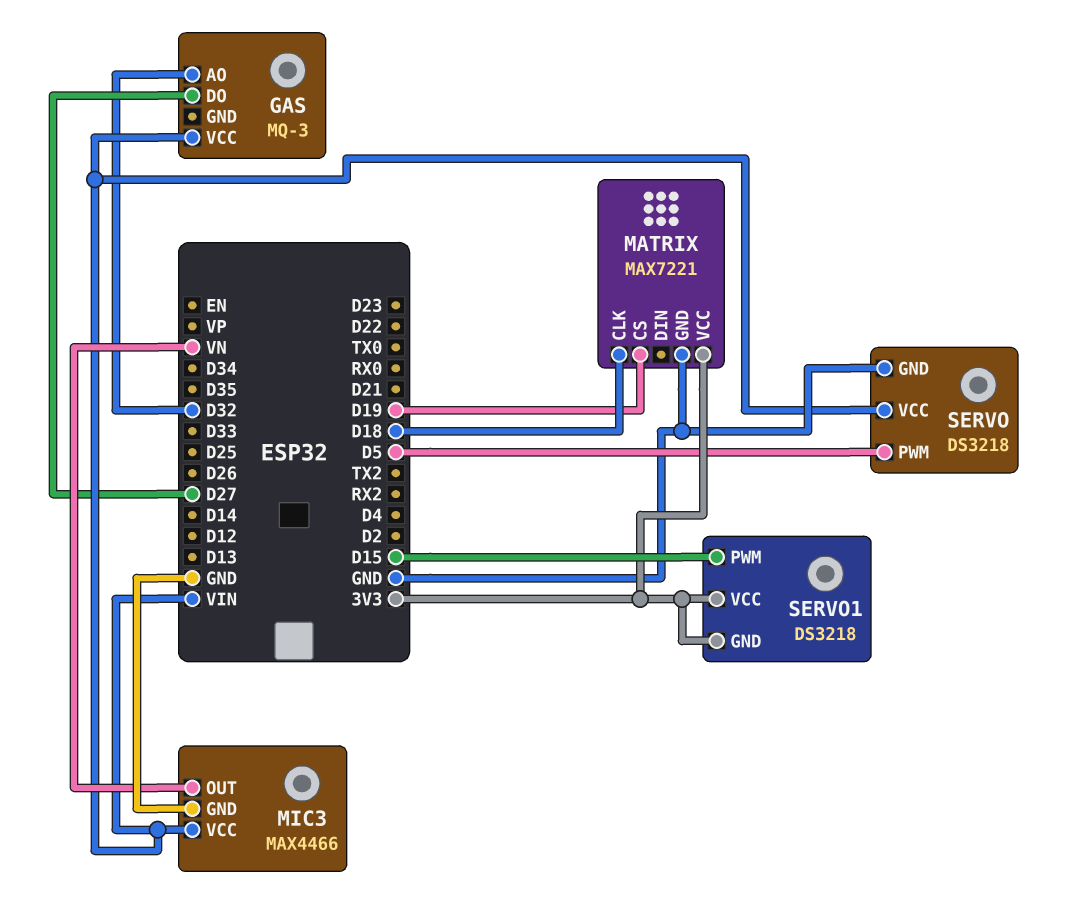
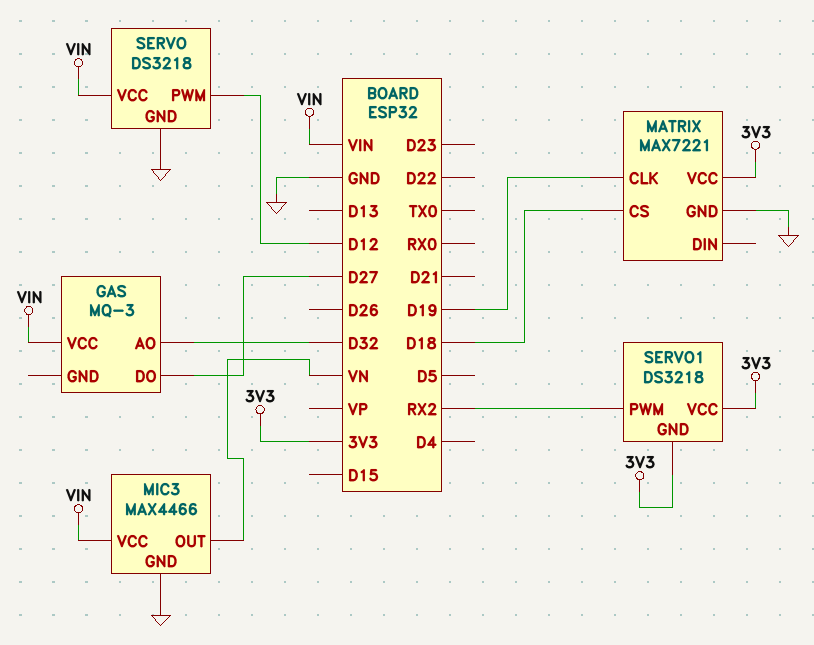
MATRIX pin CLK: D18 -> D19
MATRIX pin CS: D19 -> D18
SERVO pin PWM: D5 -> D12
SERVO1 pin PWM: D15 -> RX2

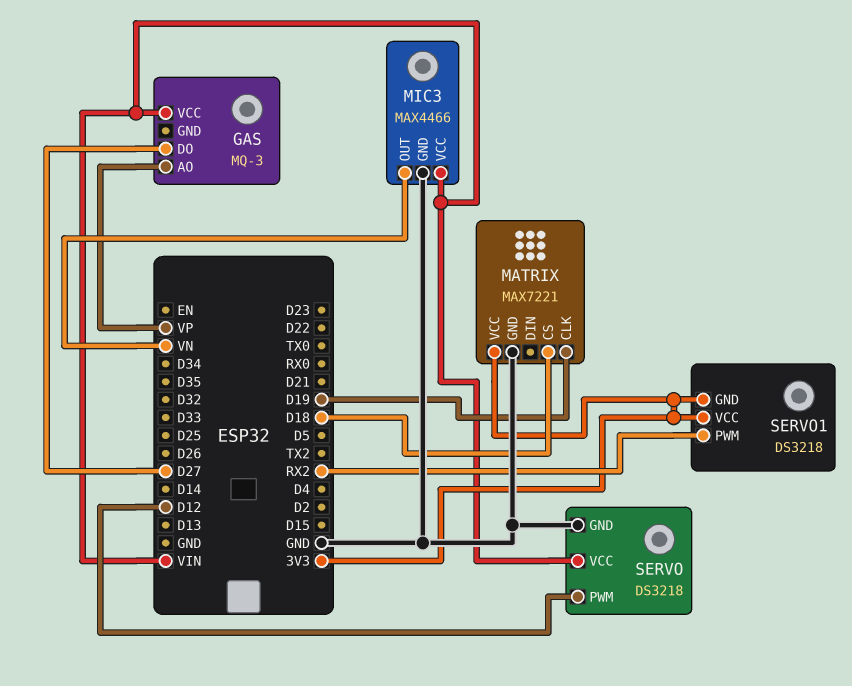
GAS pin AO: D32 -> VP

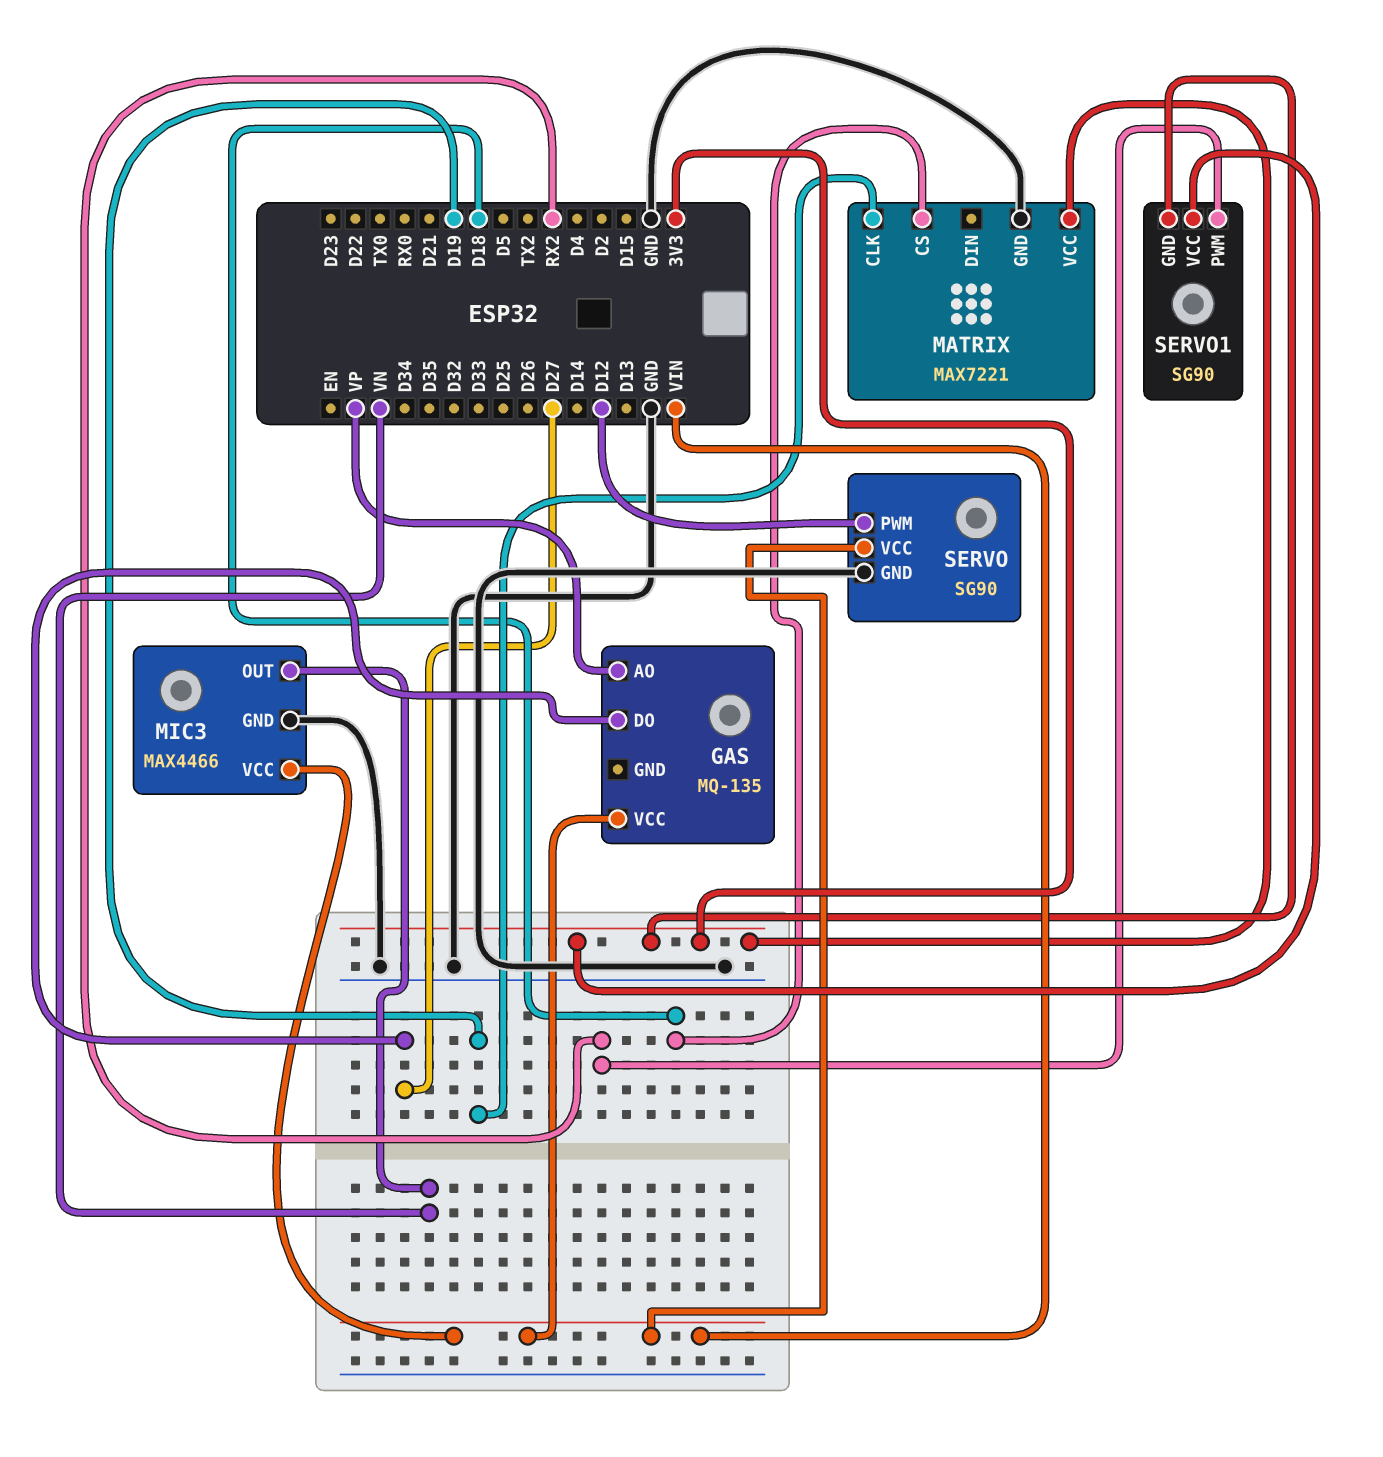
GAS: MQ-3 -> MQ-135
SERVO: DS3218 -> SG90
SERVO1: DS3218 -> SG90

